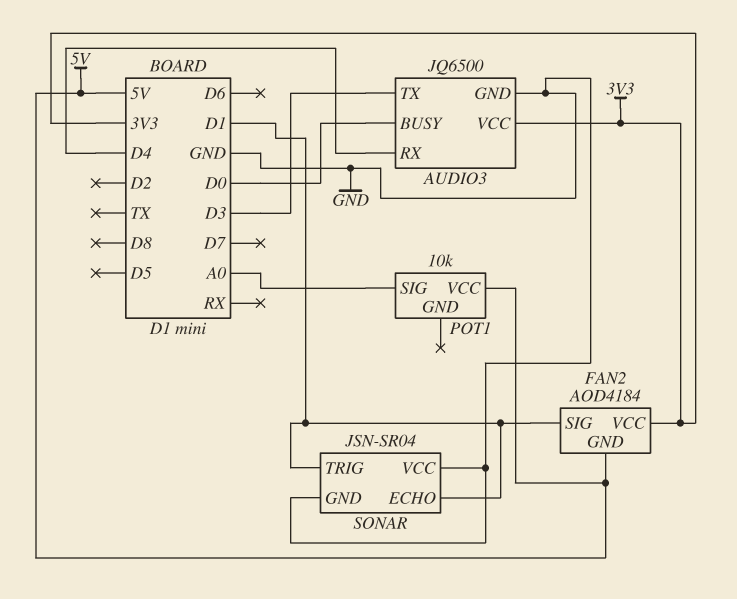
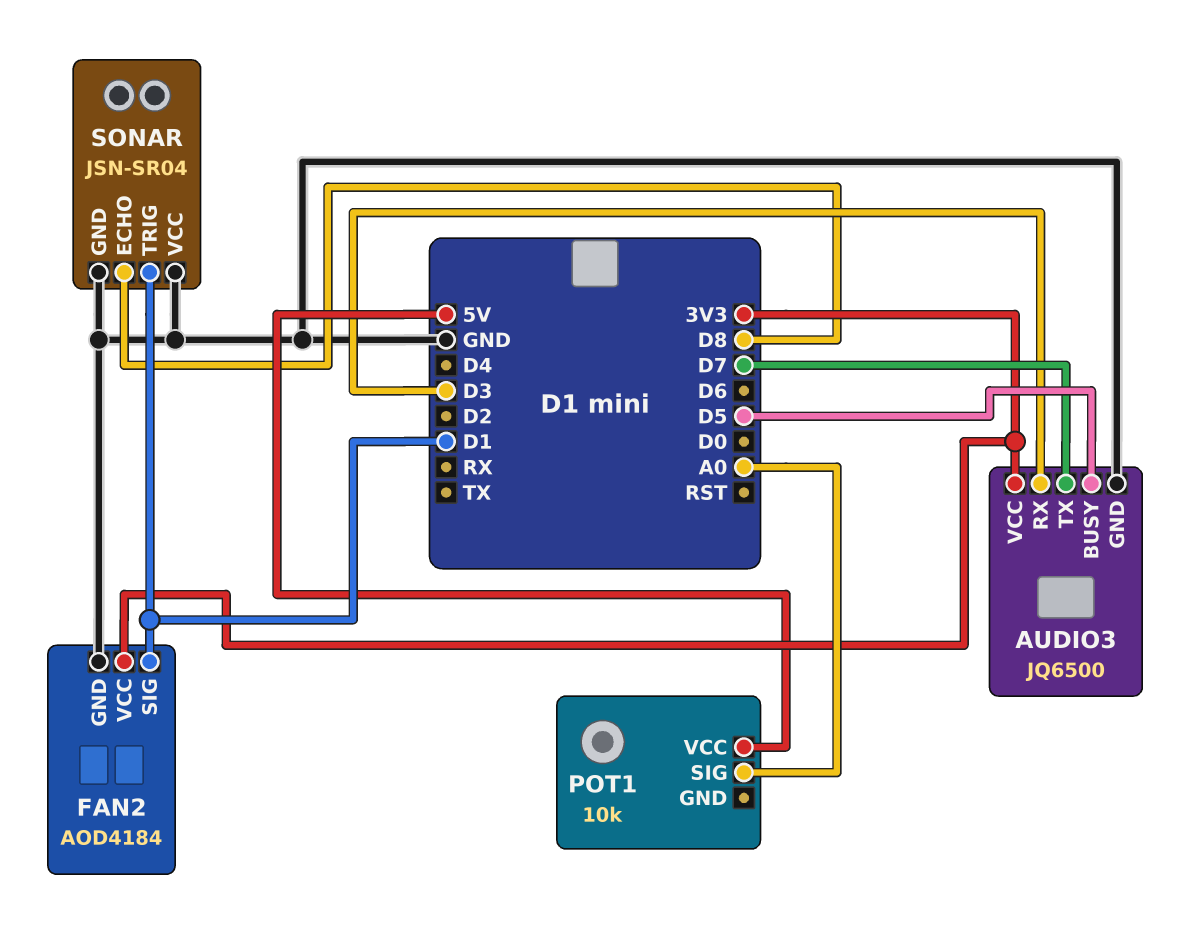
AUDIO3 pin BUSY: D0 -> D5
AUDIO3 pin RX: D4 -> D3
AUDIO3 pin TX: D3 -> D7
FAN2 pin GND: 5V -> GND
SONAR pin ECHO: D1 -> D8

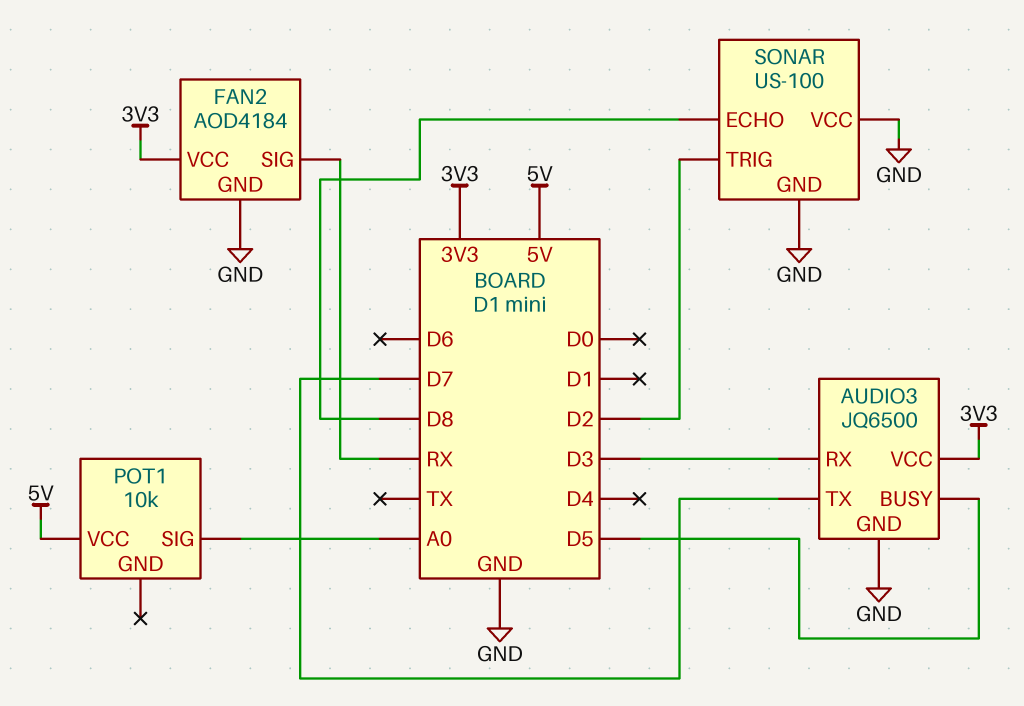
FAN2 pin SIG: D1 -> RX
SONAR: JSN-SR04 -> US-100
SONAR pin TRIG: D1 -> D2

